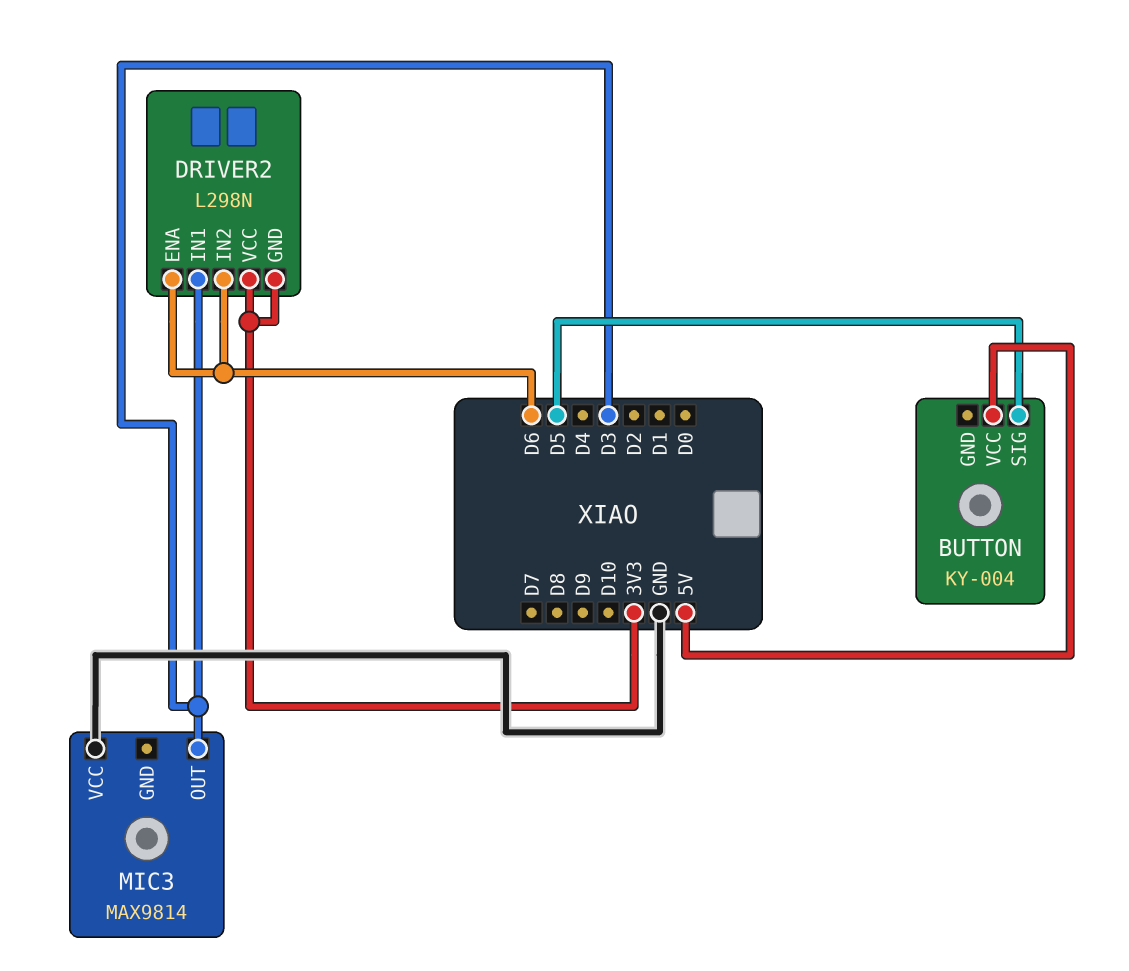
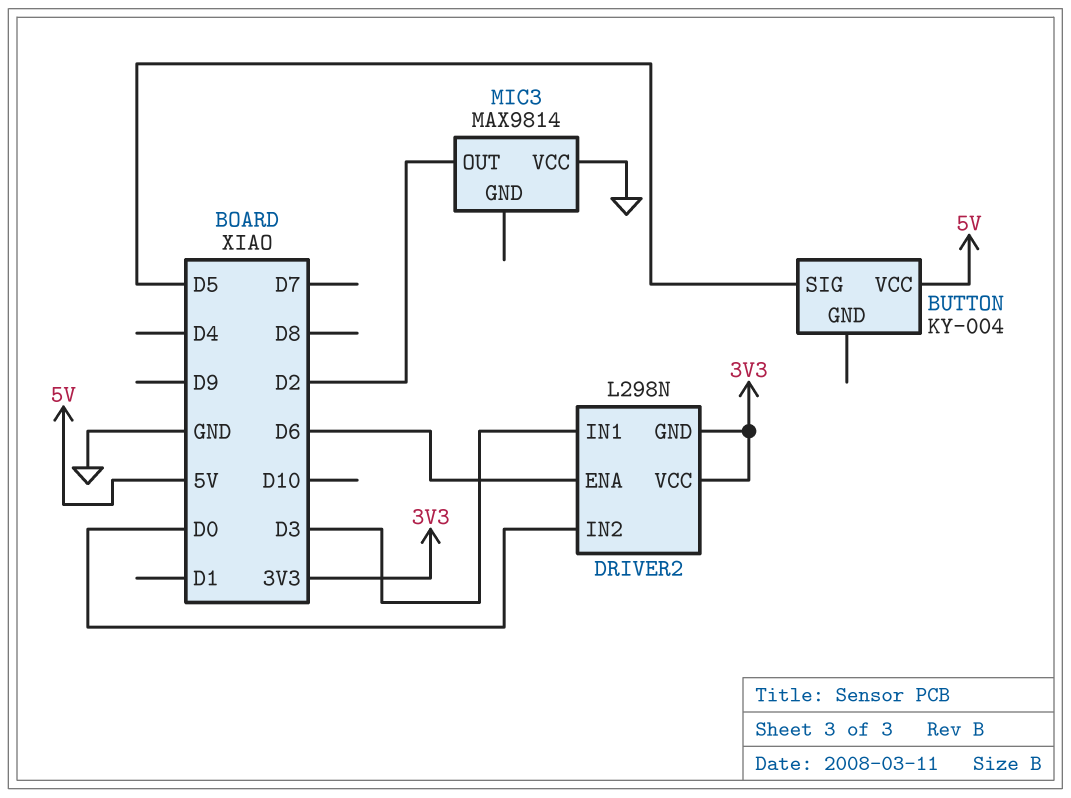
DRIVER2 pin IN2: D6 -> D0
MIC3 pin OUT: D3 -> D2

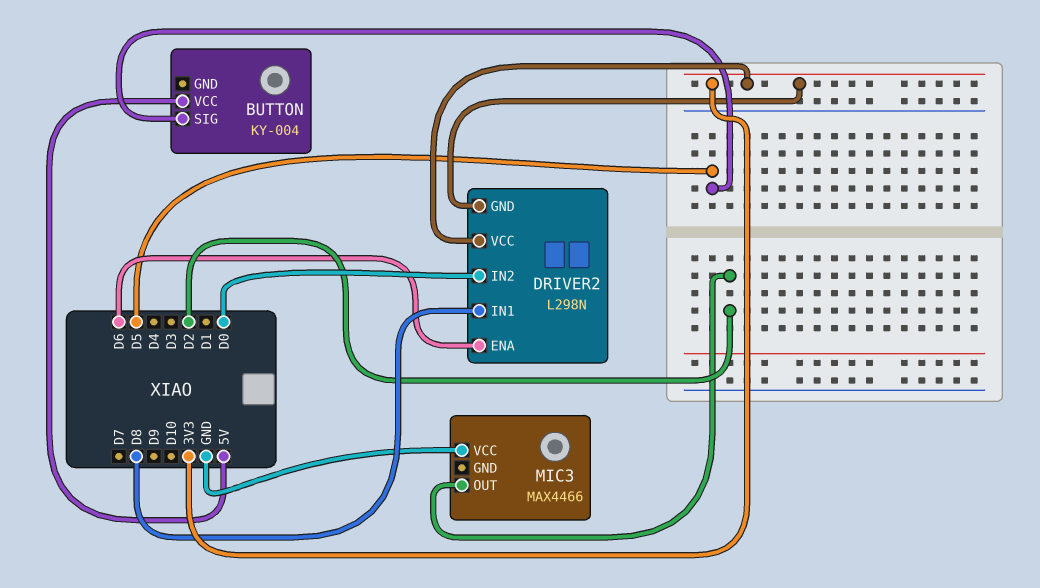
DRIVER2 pin IN1: D3 -> D8
MIC3: MAX9814 -> MAX4466

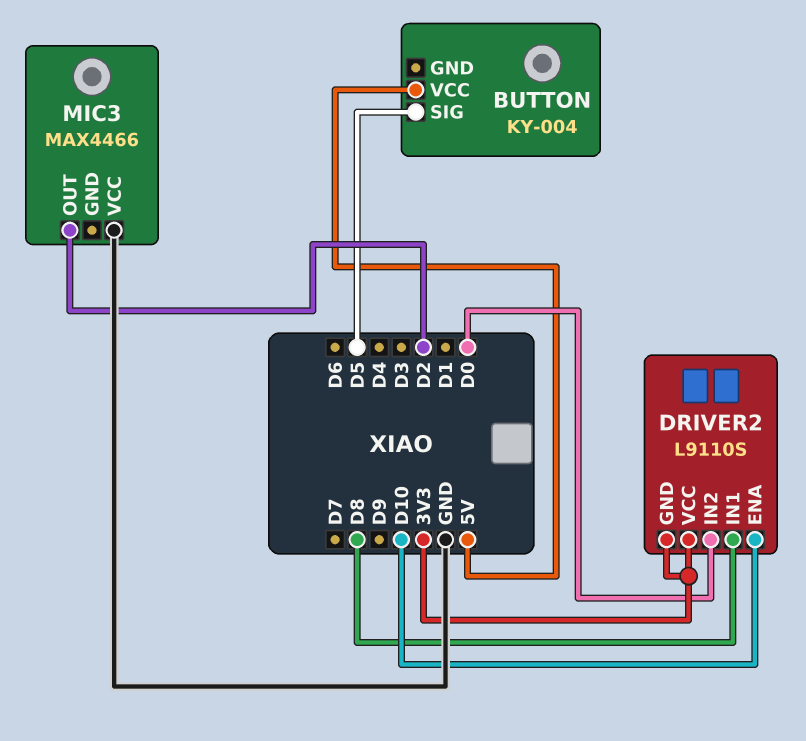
DRIVER2: L298N -> L9110S
DRIVER2 pin ENA: D6 -> D10

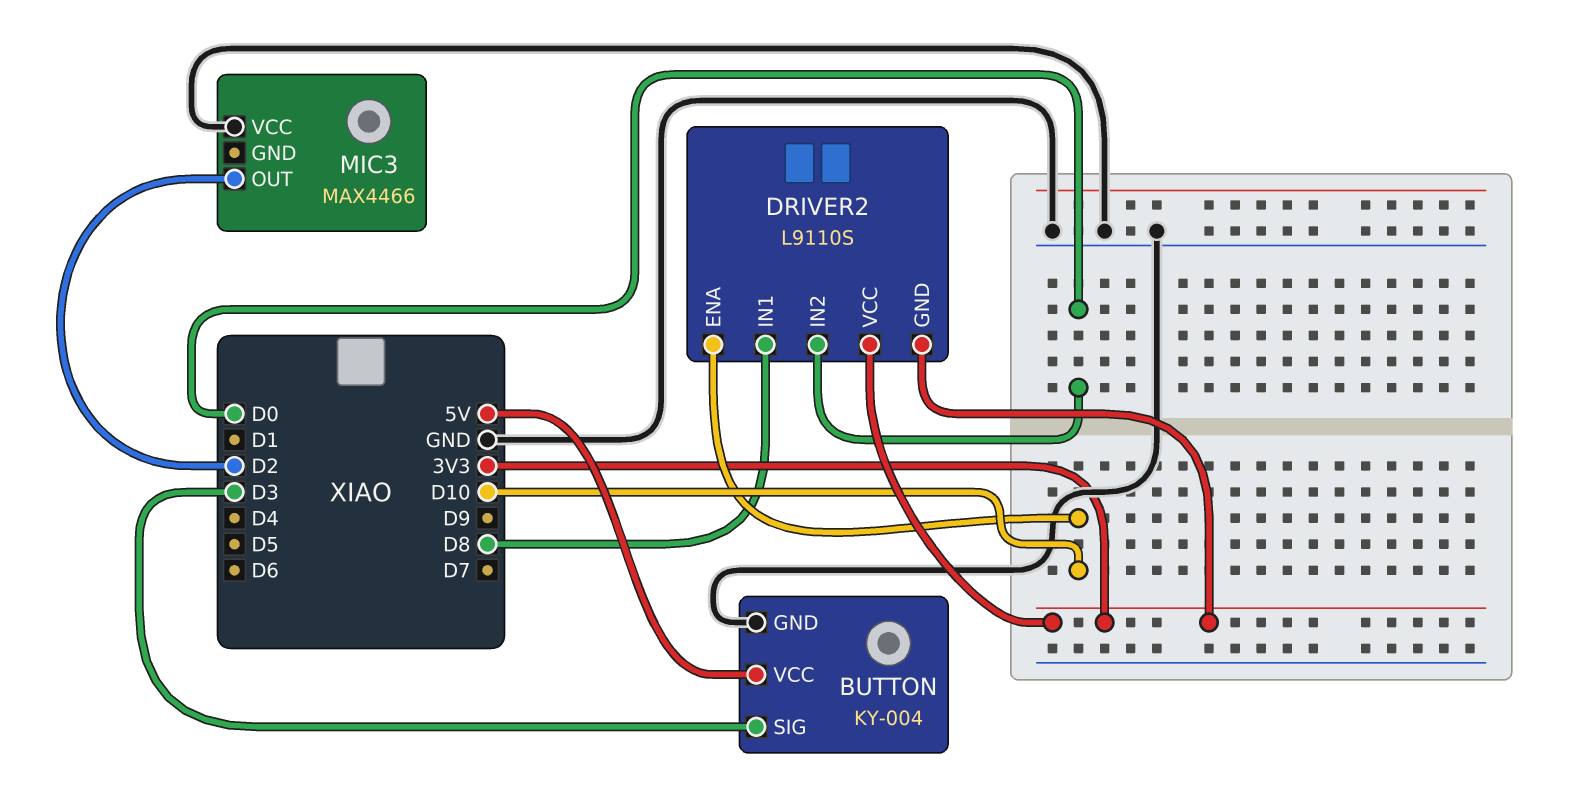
BUTTON pin GND: none -> GND
BUTTON pin SIG: D5 -> D3

